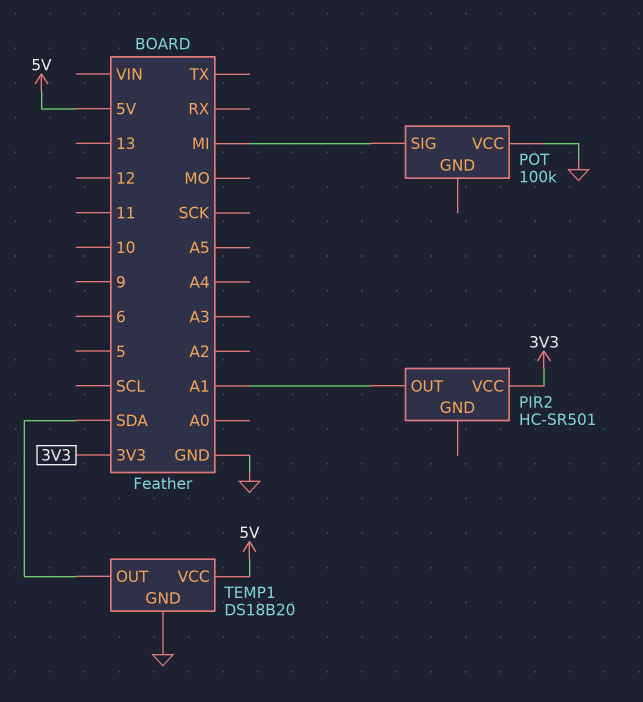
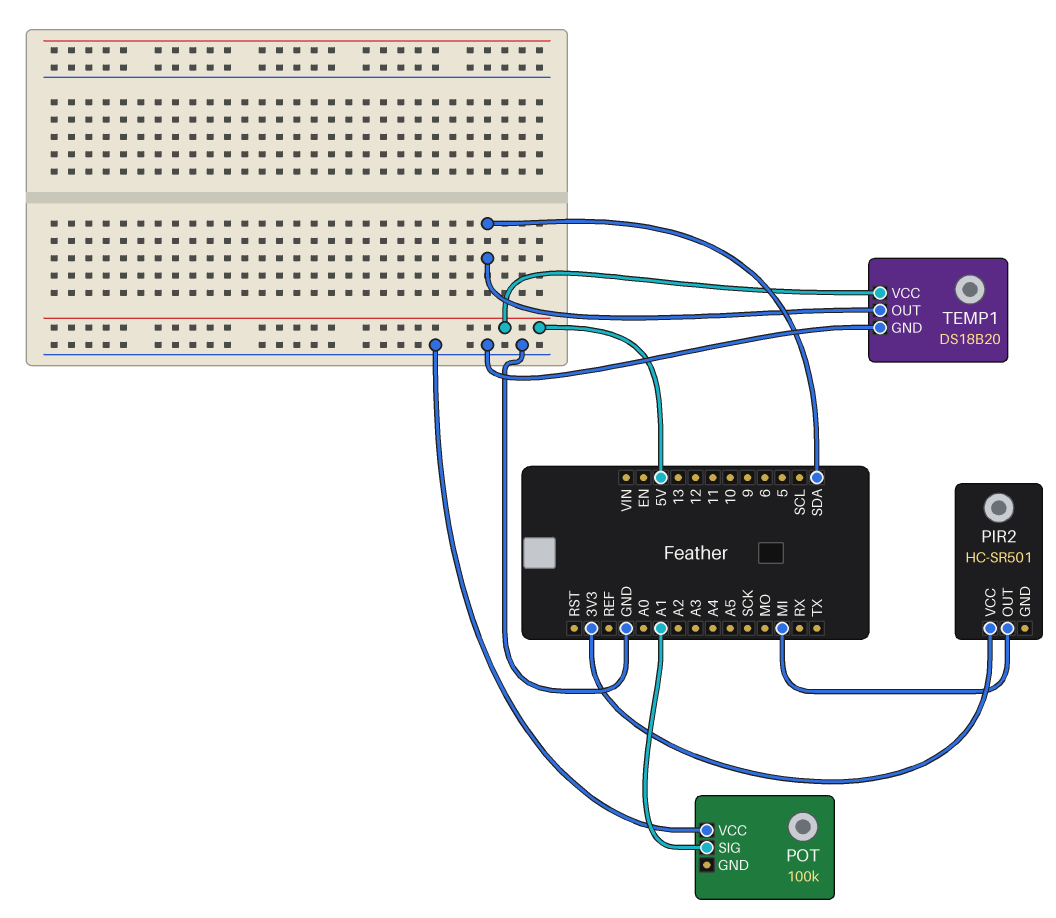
PIR2 pin OUT: A1 -> MI
POT pin SIG: MI -> A1

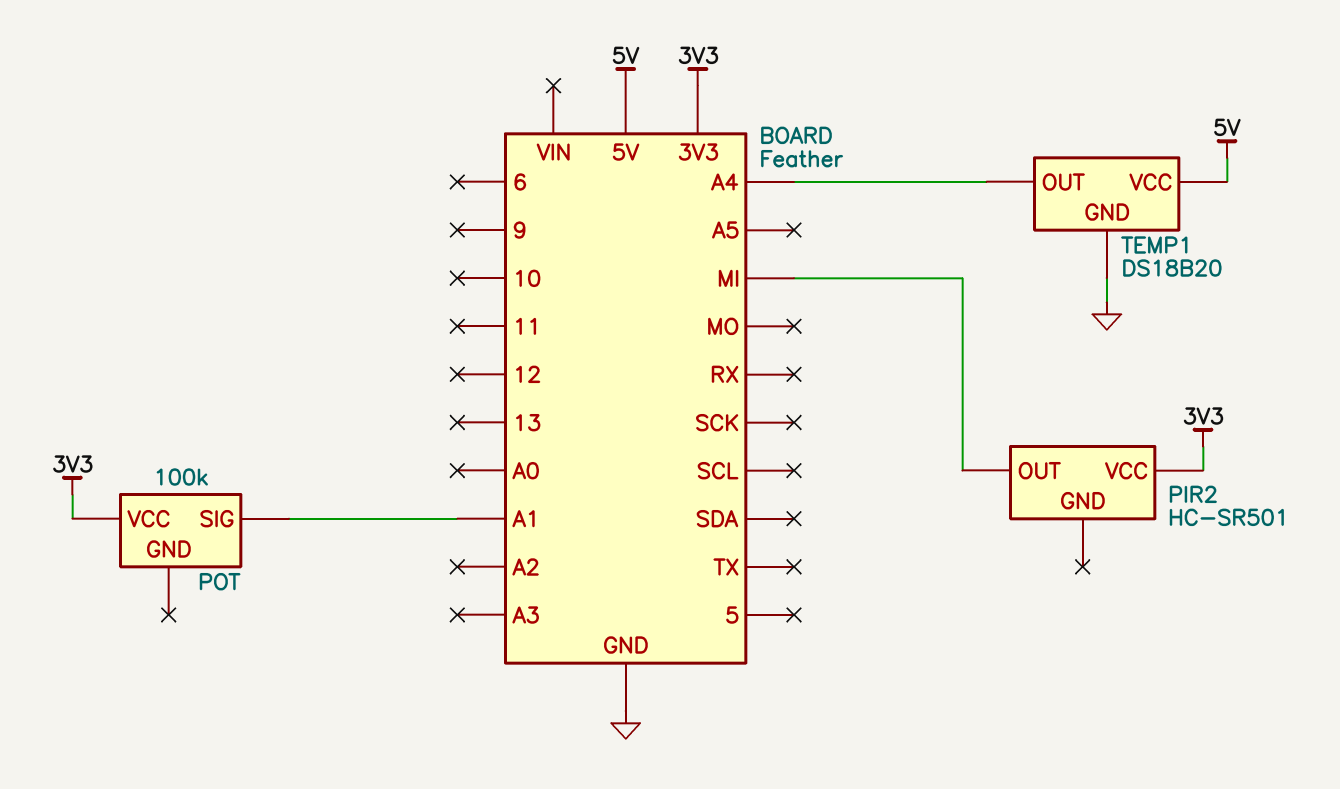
POT pin VCC: GND -> 3V3
TEMP1 pin OUT: SDA -> A4

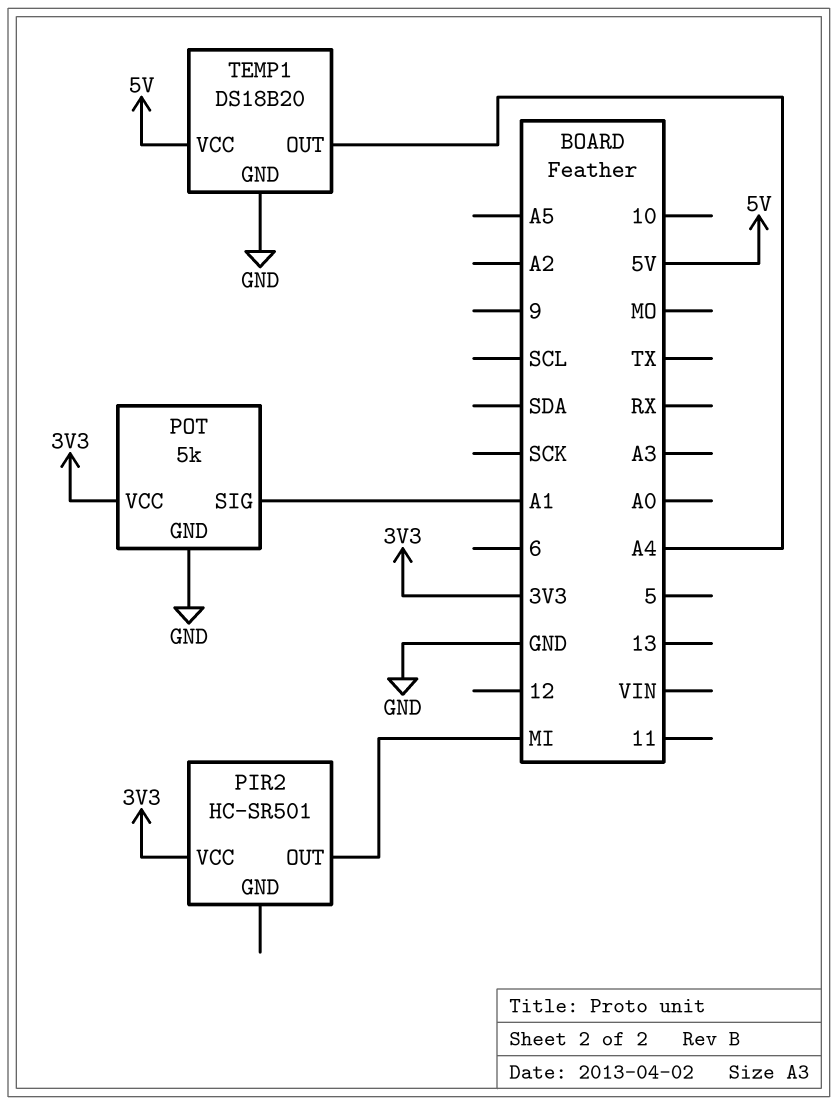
POT: 100k -> 5k
POT pin GND: none -> GND

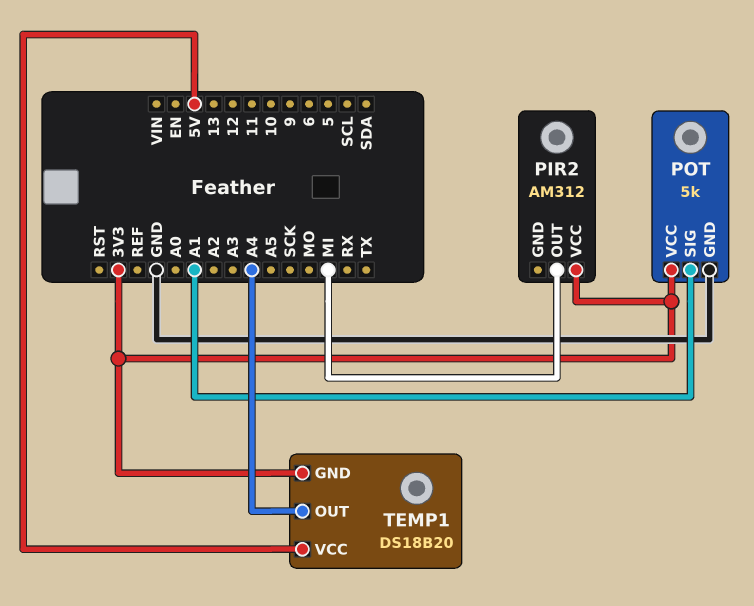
PIR2: HC-SR501 -> AM312
TEMP1 pin GND: GND -> 3V3

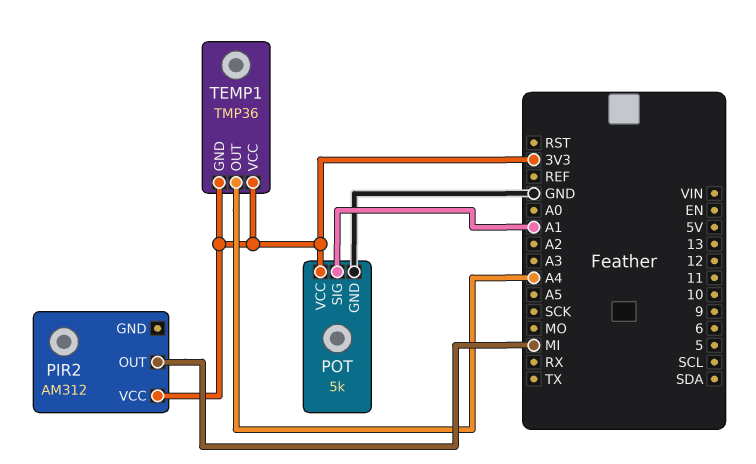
TEMP1: DS18B20 -> TMP36
TEMP1 pin VCC: 5V -> 3V3

